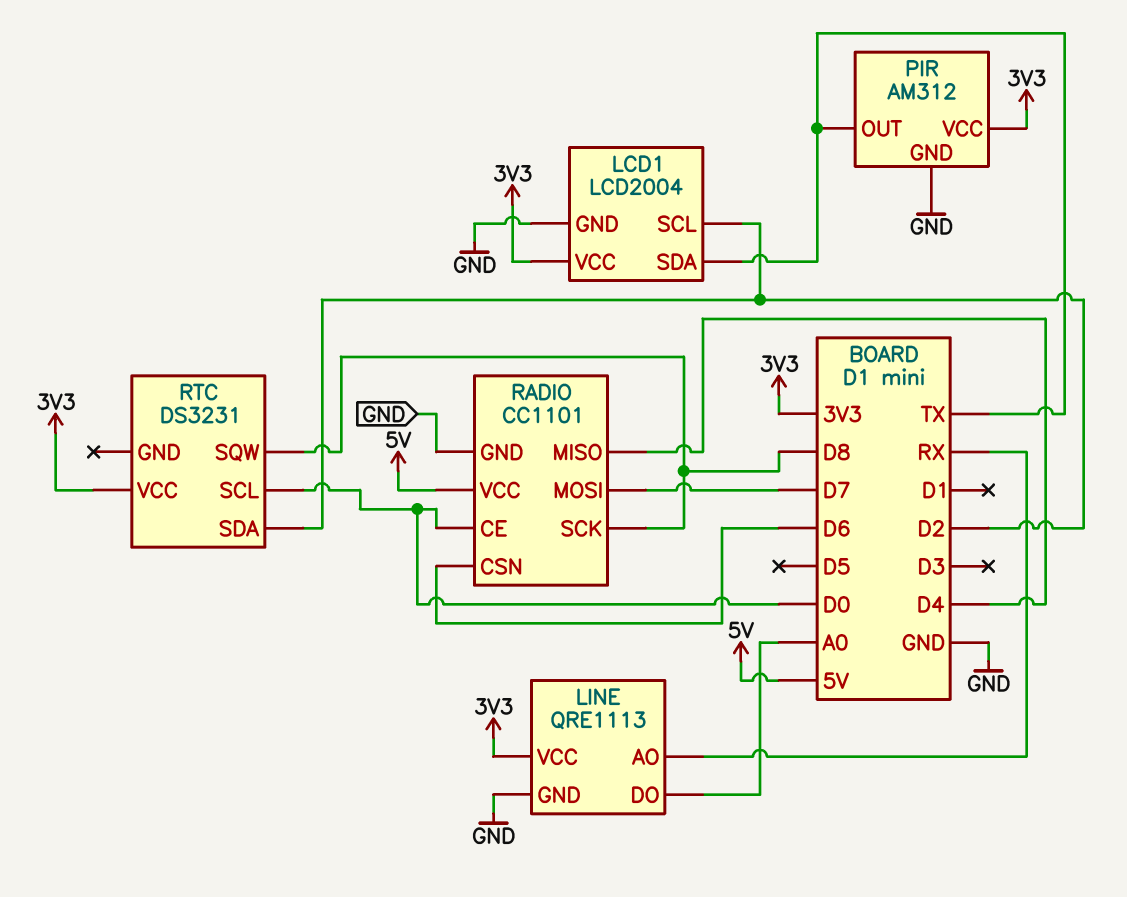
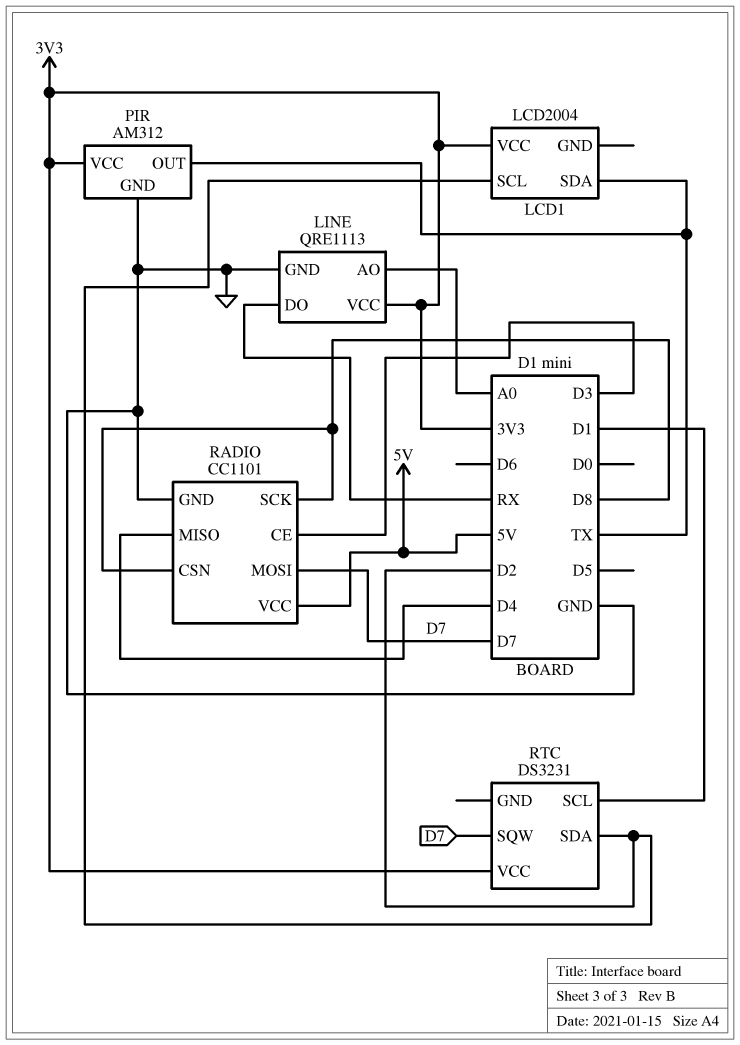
LCD1 pin GND: GND -> none
LINE pin AO: RX -> A0
LINE pin DO: A0 -> RX
RADIO pin CE: D0 -> D3
RADIO pin CSN: D6 -> D8
RTC pin SCL: D0 -> D1
RTC pin SQW: D8 -> D7

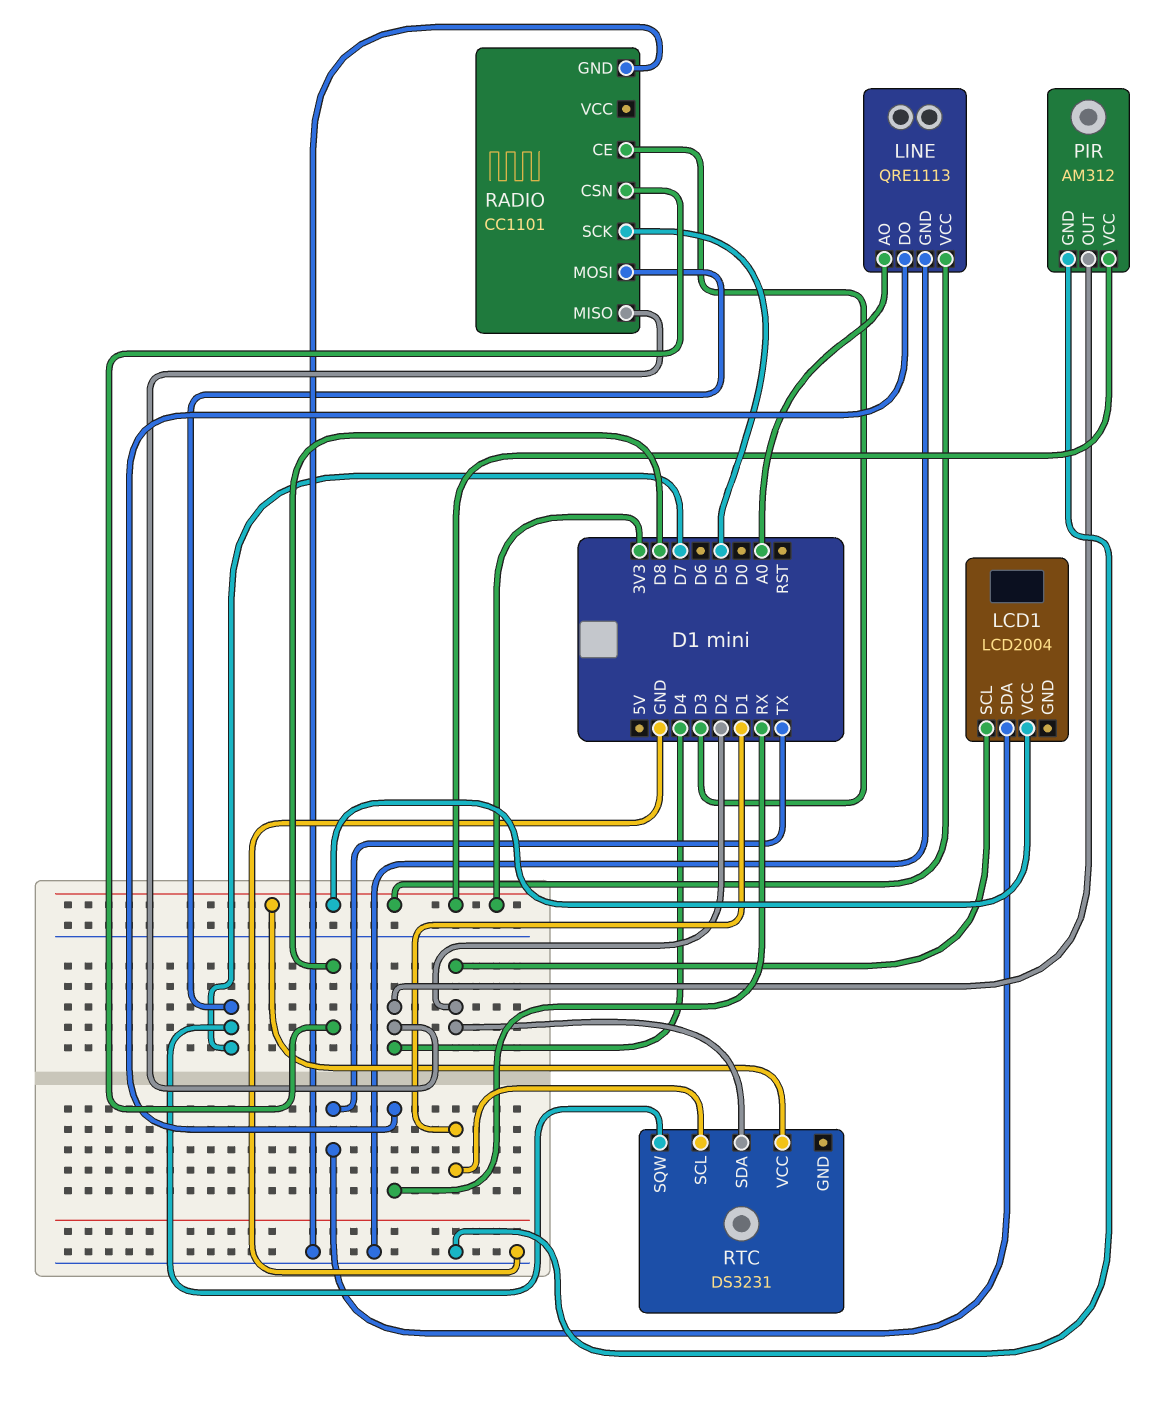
PIR pin OUT: TX -> D4
RADIO pin SCK: D8 -> D5
RADIO pin VCC: 5V -> none

